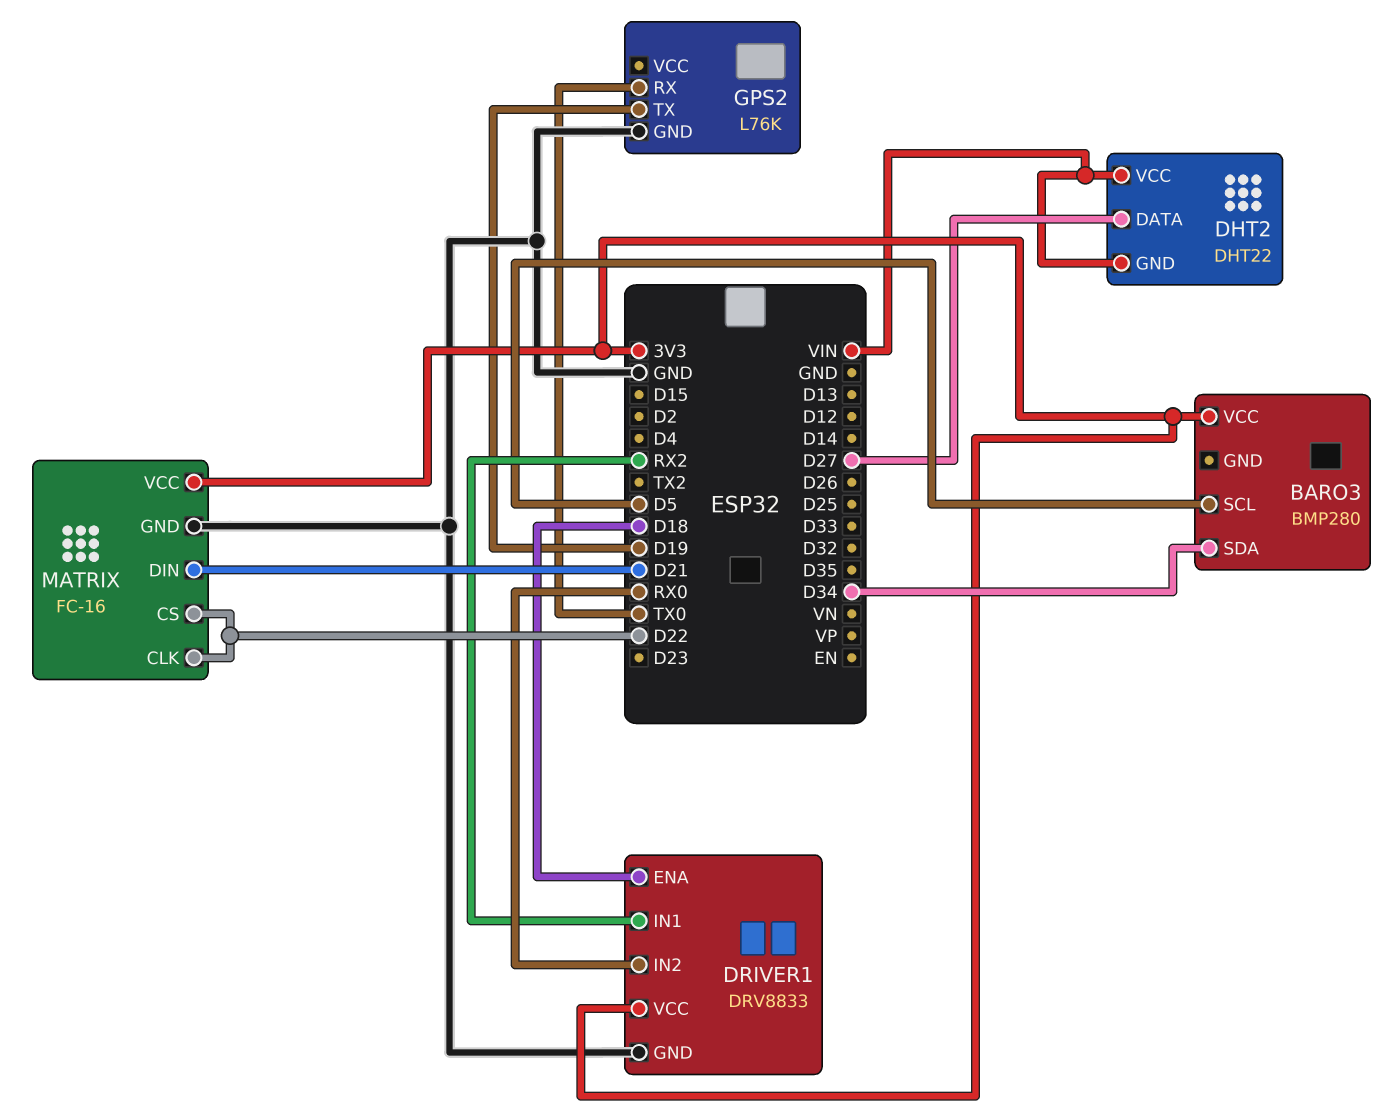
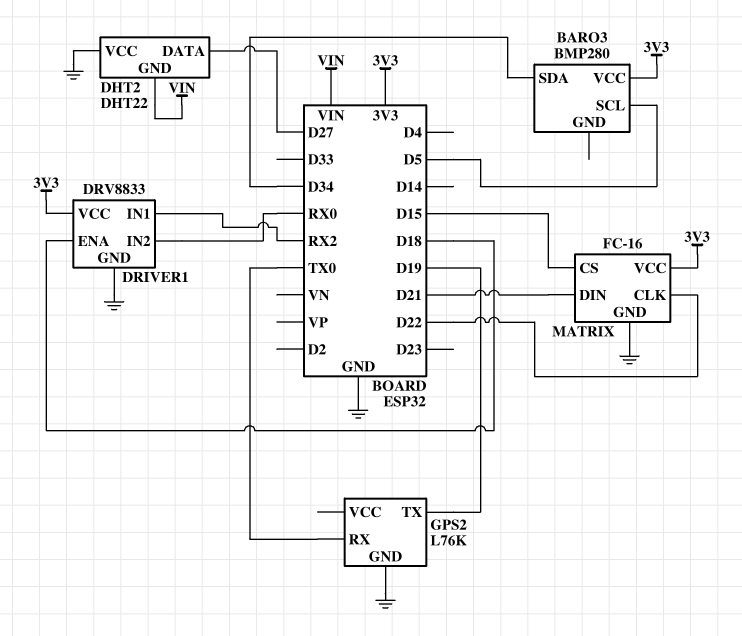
DHT2 pin VCC: VIN -> GND
MATRIX pin CS: D22 -> D15

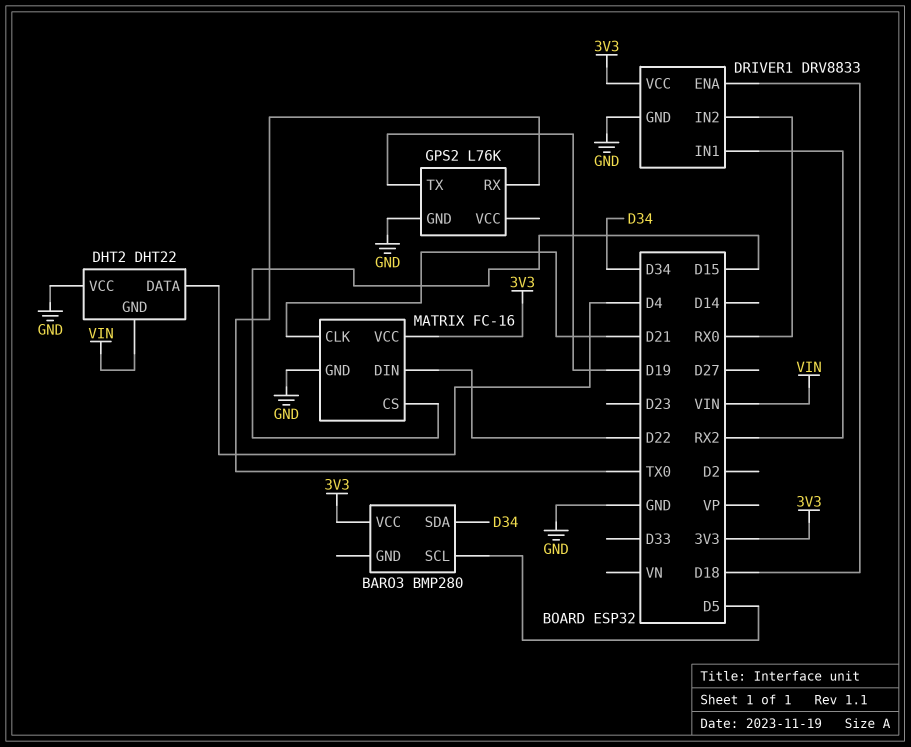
DHT2 pin DATA: D27 -> D4
MATRIX pin CLK: D22 -> D21
MATRIX pin DIN: D21 -> D22

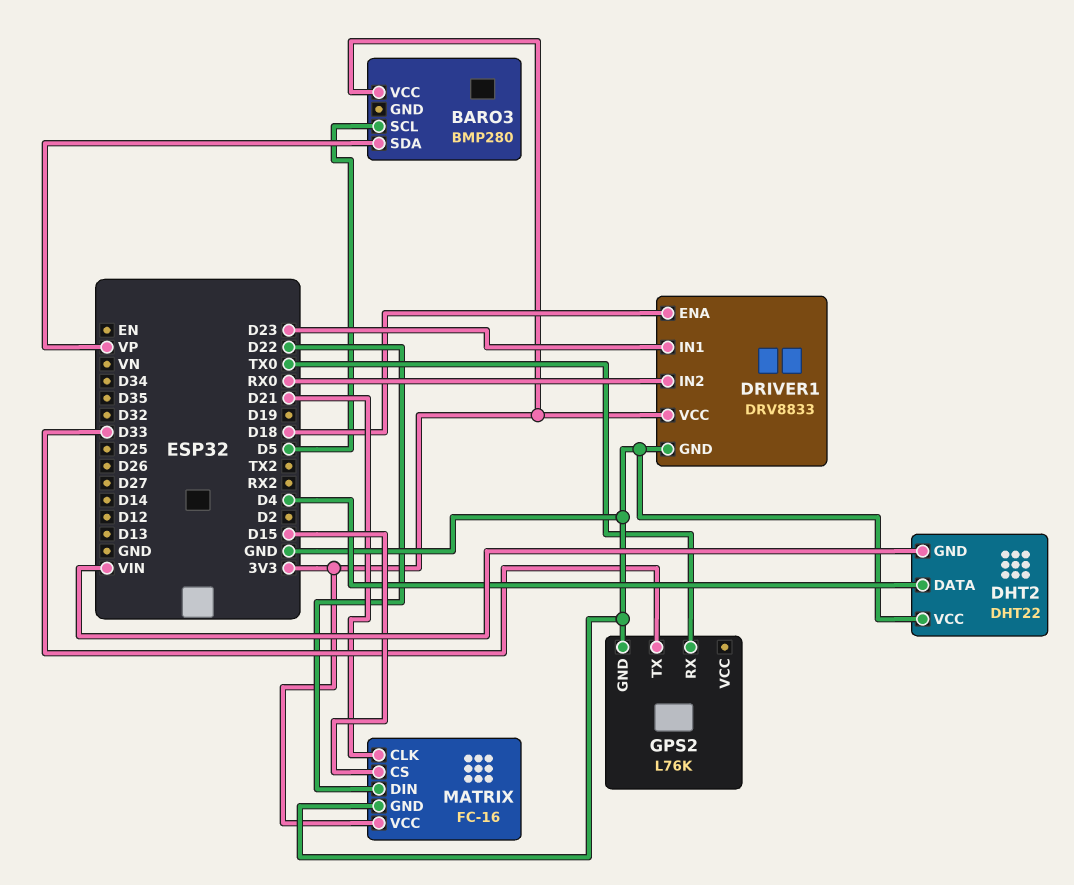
BARO3 pin SDA: D34 -> VP
DRIVER1 pin IN1: RX2 -> D23
GPS2 pin TX: D19 -> D33

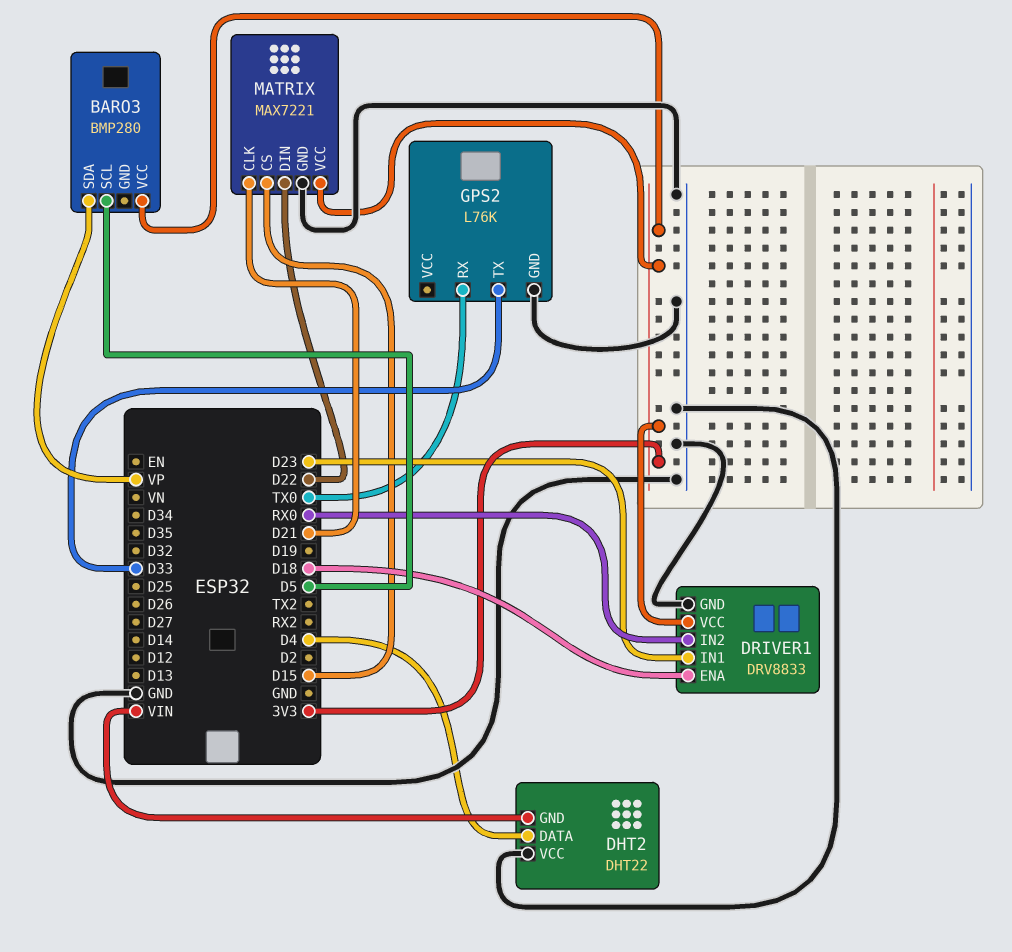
MATRIX: FC-16 -> MAX7221

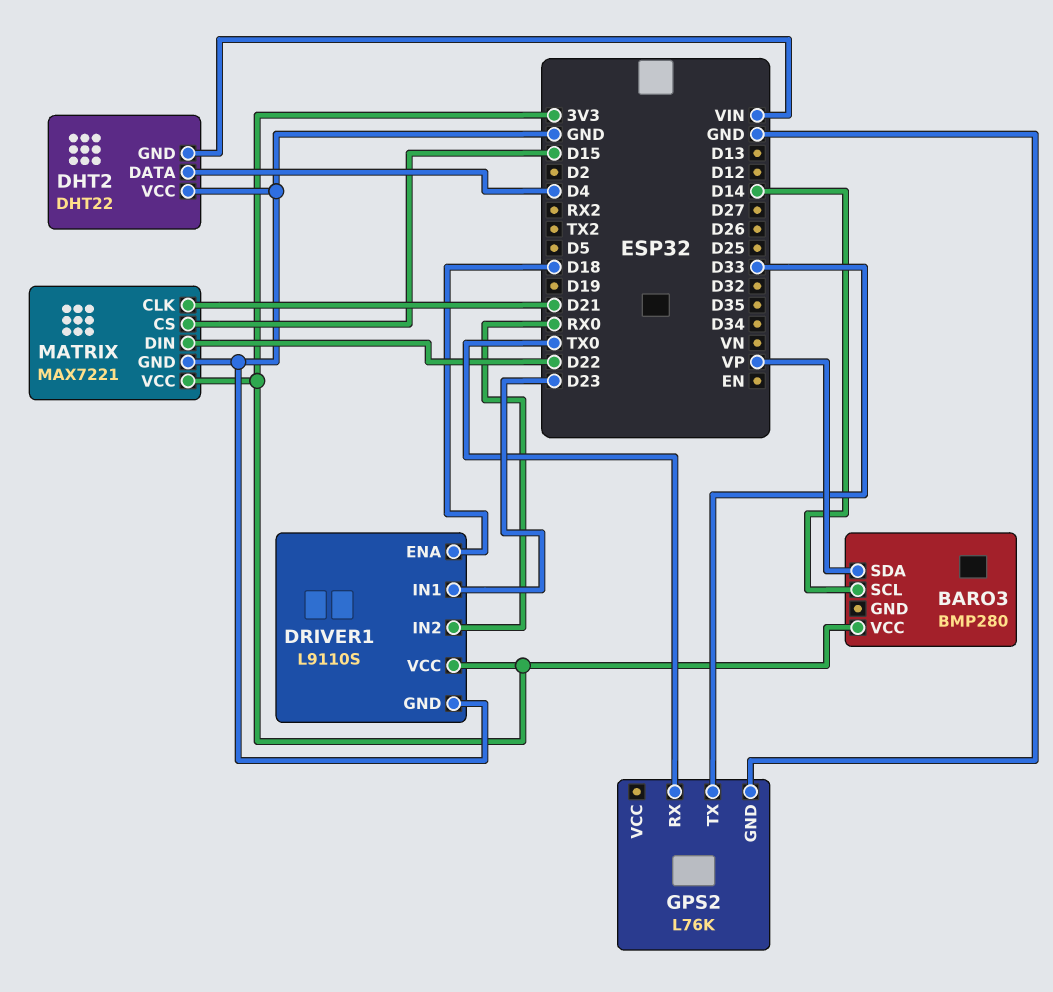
BARO3 pin SCL: D5 -> D14
DRIVER1: DRV8833 -> L9110S

